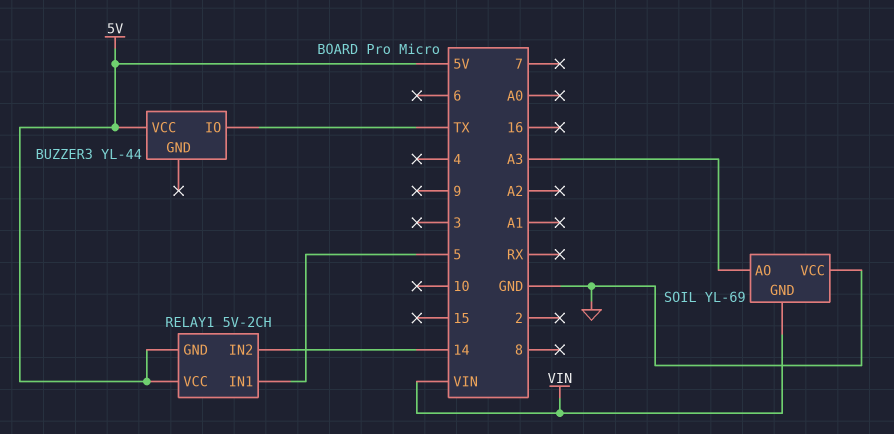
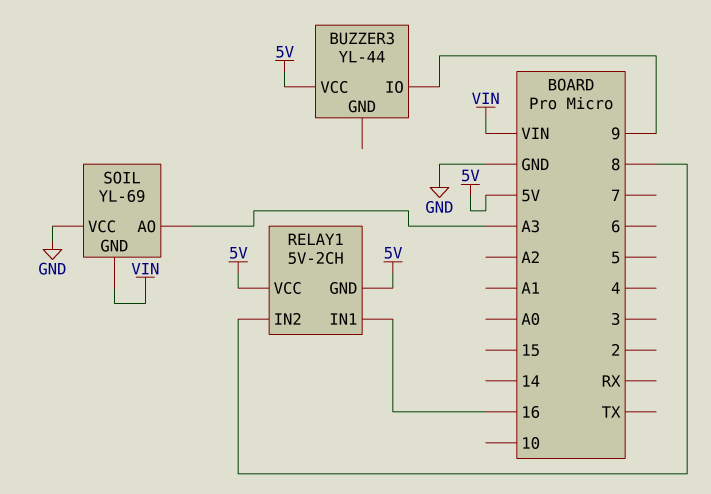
BUZZER3 pin IO: TX -> 9
RELAY1 pin IN1: 5 -> 16
RELAY1 pin IN2: 14 -> 8

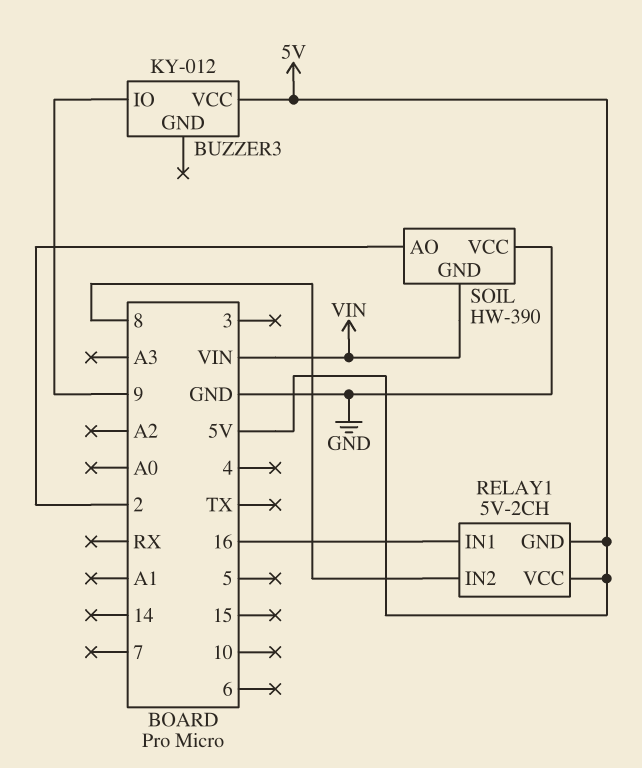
BUZZER3: YL-44 -> KY-012
SOIL: YL-69 -> HW-390
SOIL pin AO: A3 -> 2

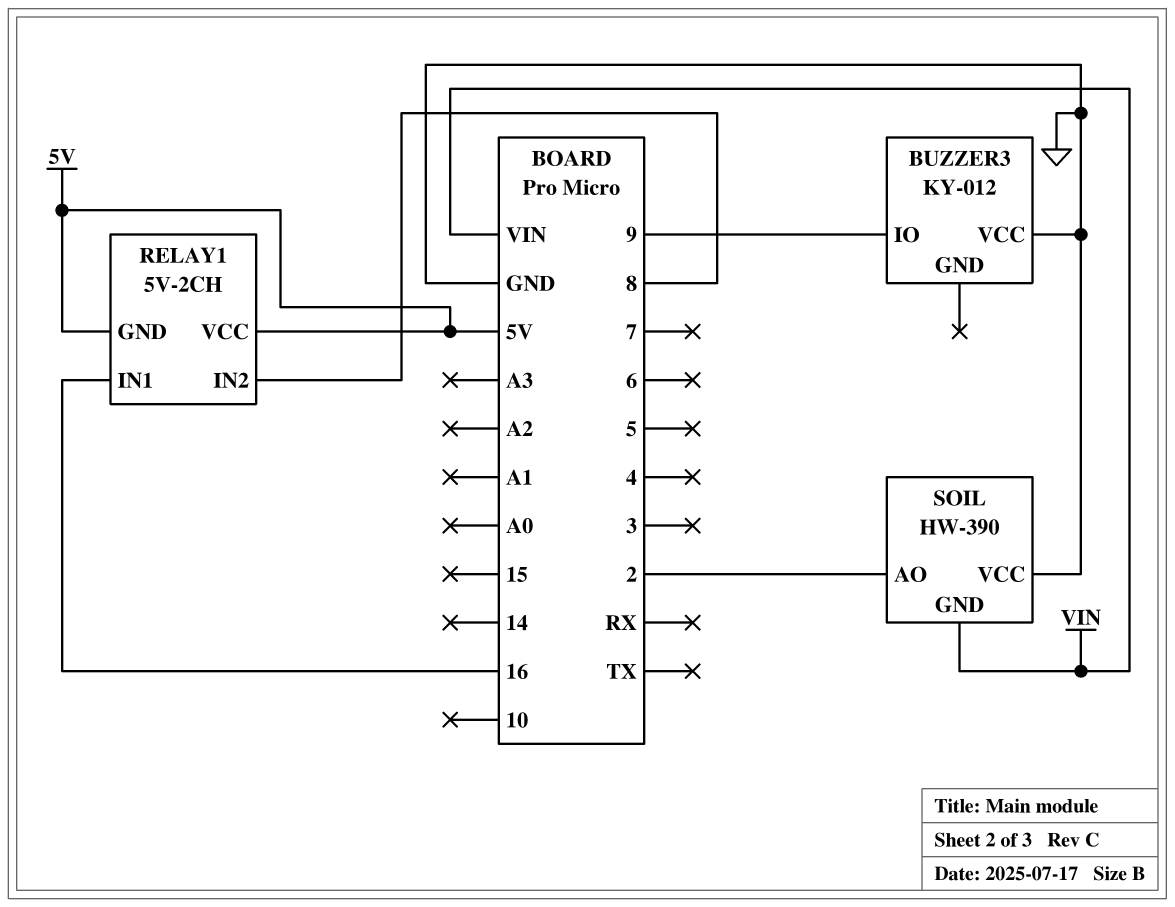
BUZZER3 pin VCC: 5V -> GND

